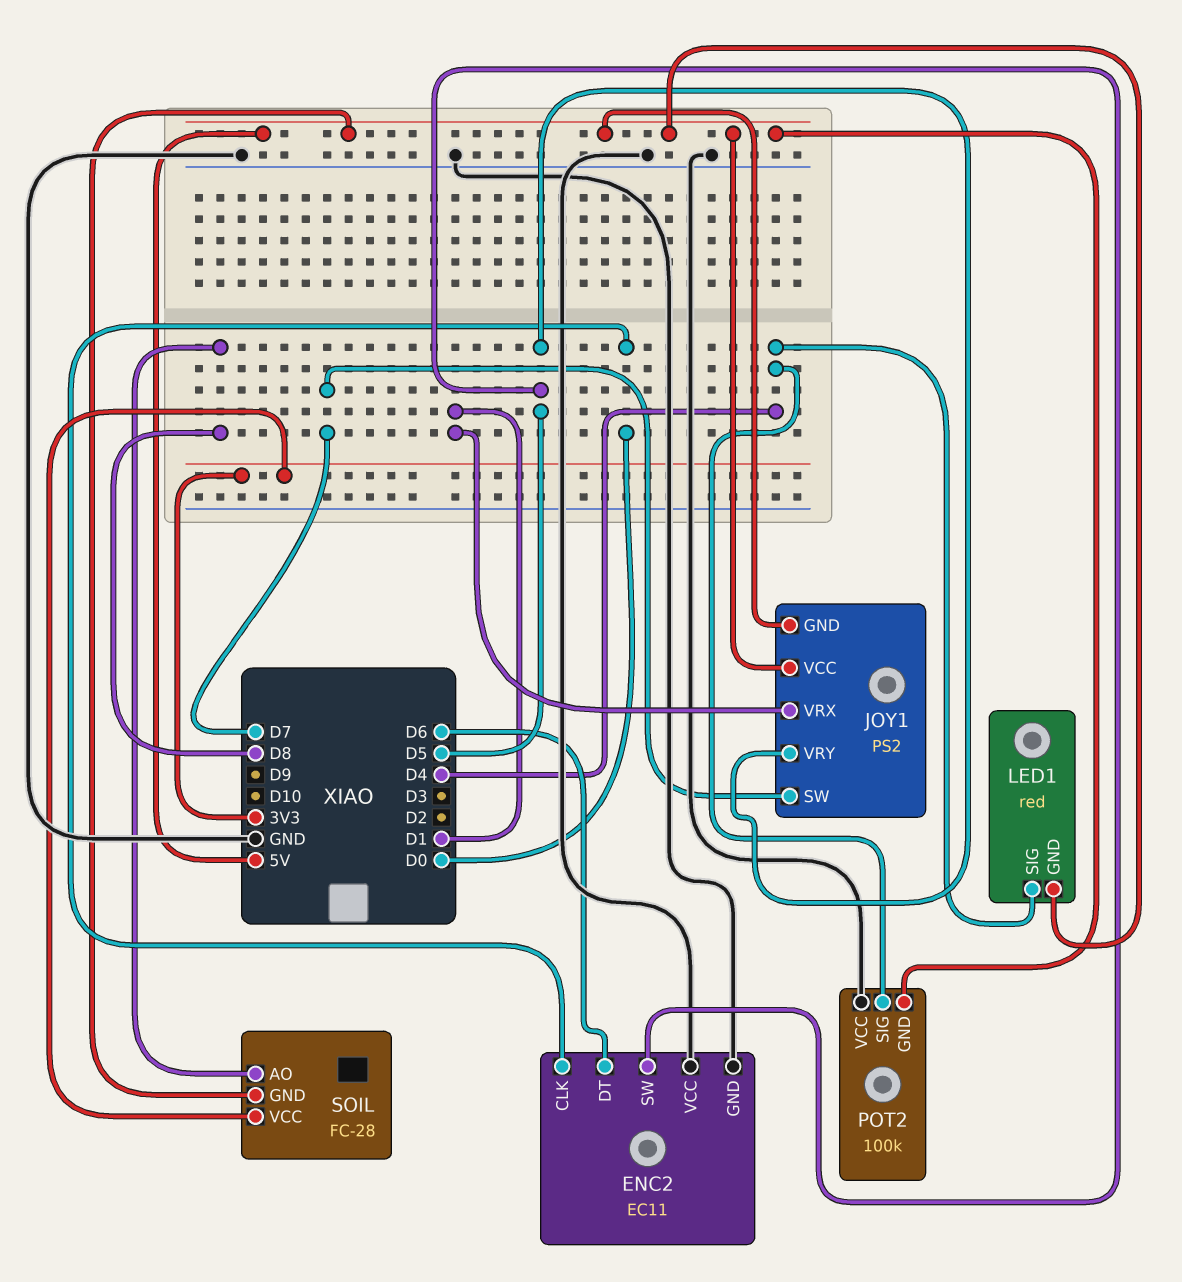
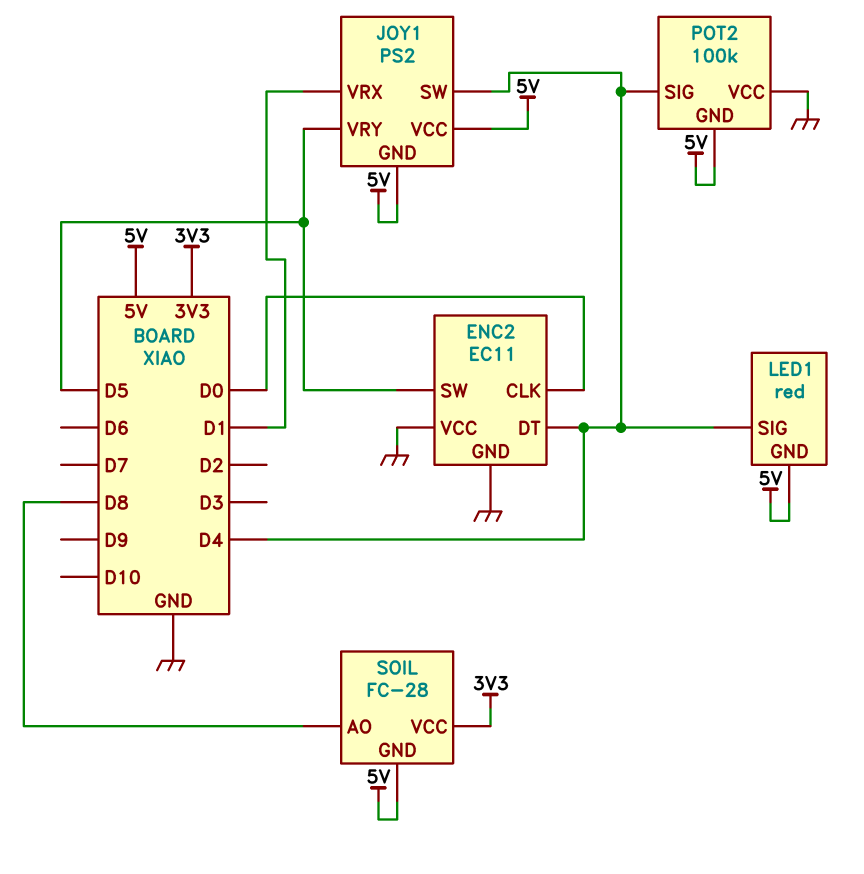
ENC2 pin DT: D6 -> D4
JOY1 pin SW: D7 -> D4

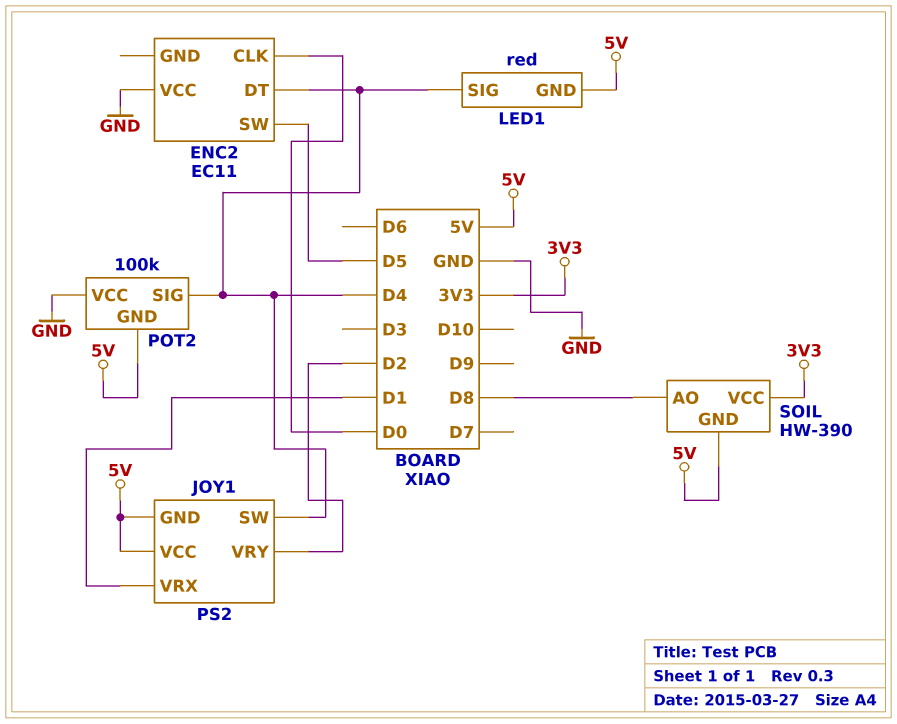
ENC2 pin GND: GND -> none
JOY1 pin VRY: D5 -> D2
SOIL: FC-28 -> HW-390

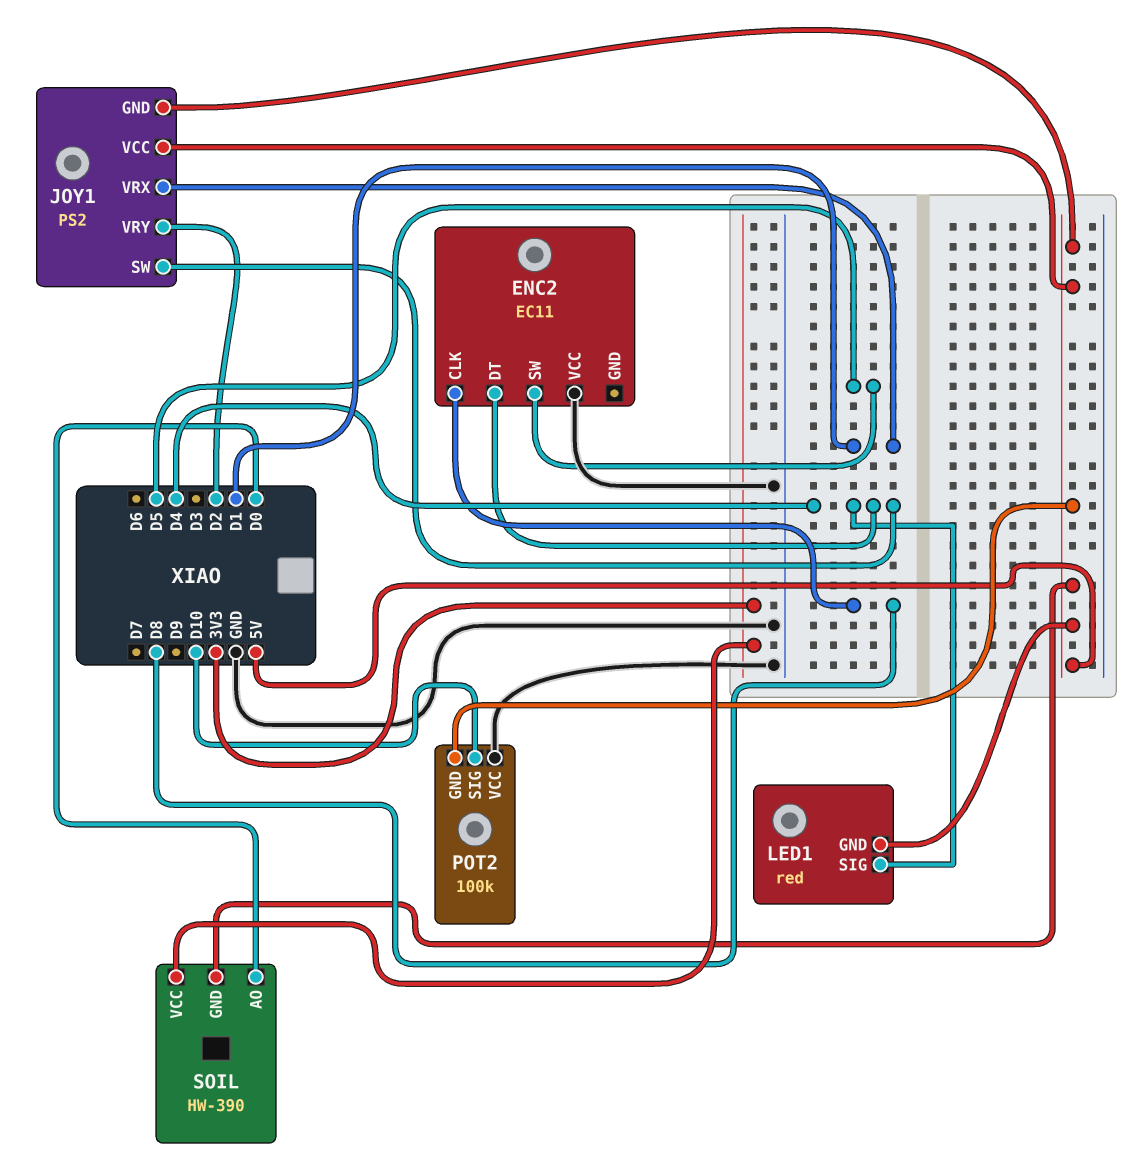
ENC2 pin CLK: D0 -> D8
POT2 pin SIG: D4 -> D10
SOIL pin AO: D8 -> D0

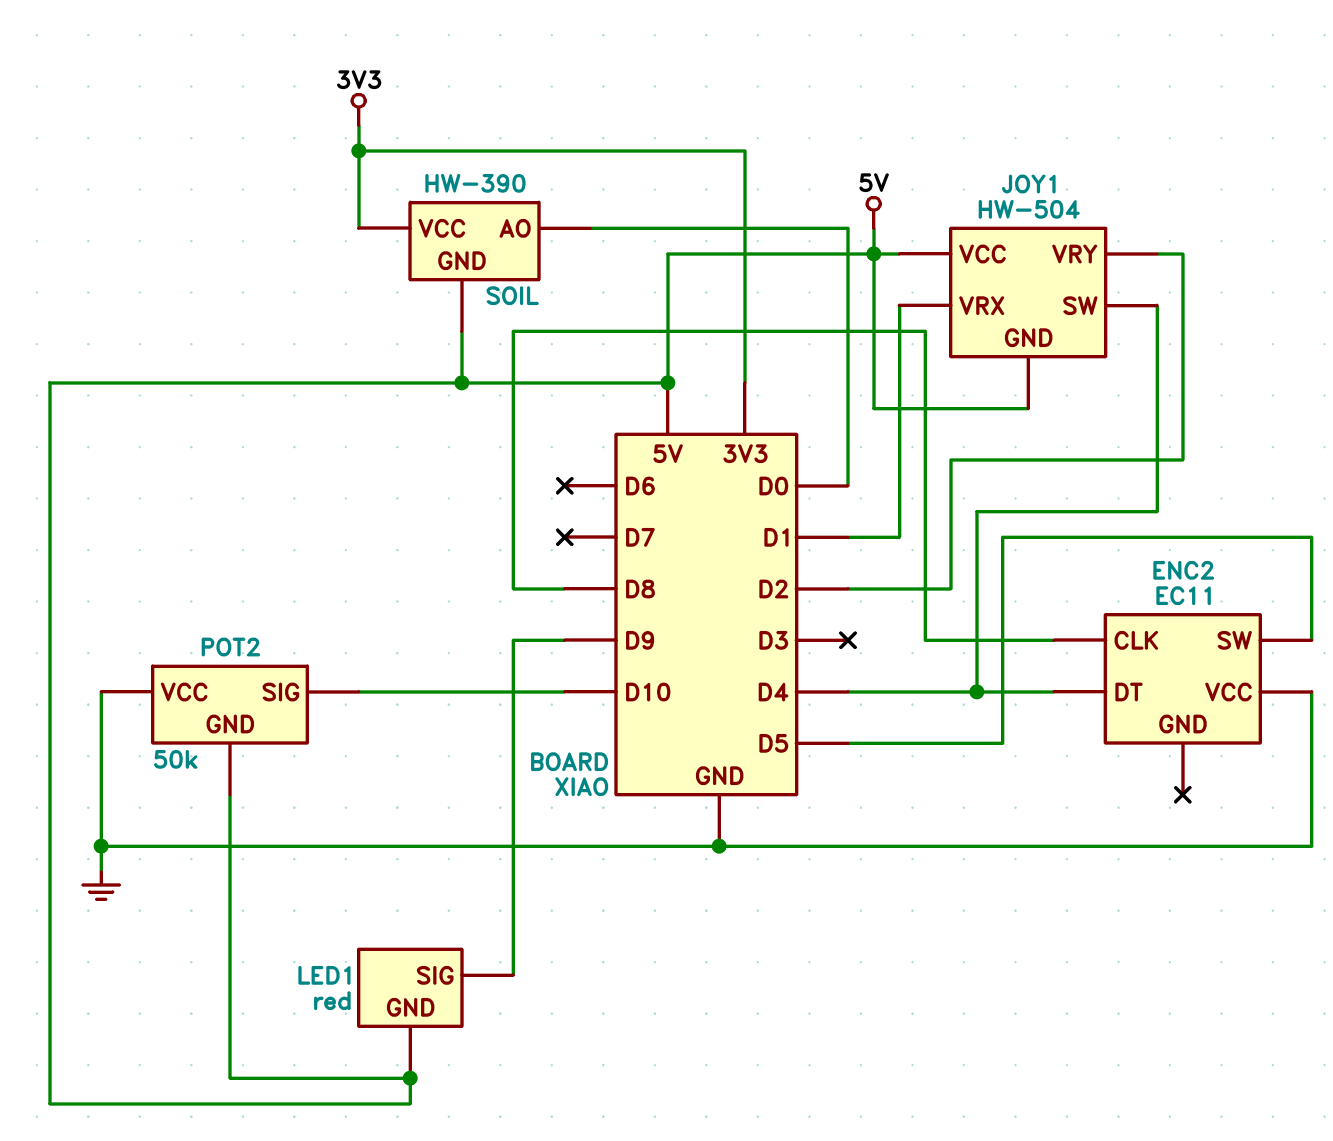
JOY1: PS2 -> HW-504
LED1 pin SIG: D4 -> D9
POT2: 100k -> 50k

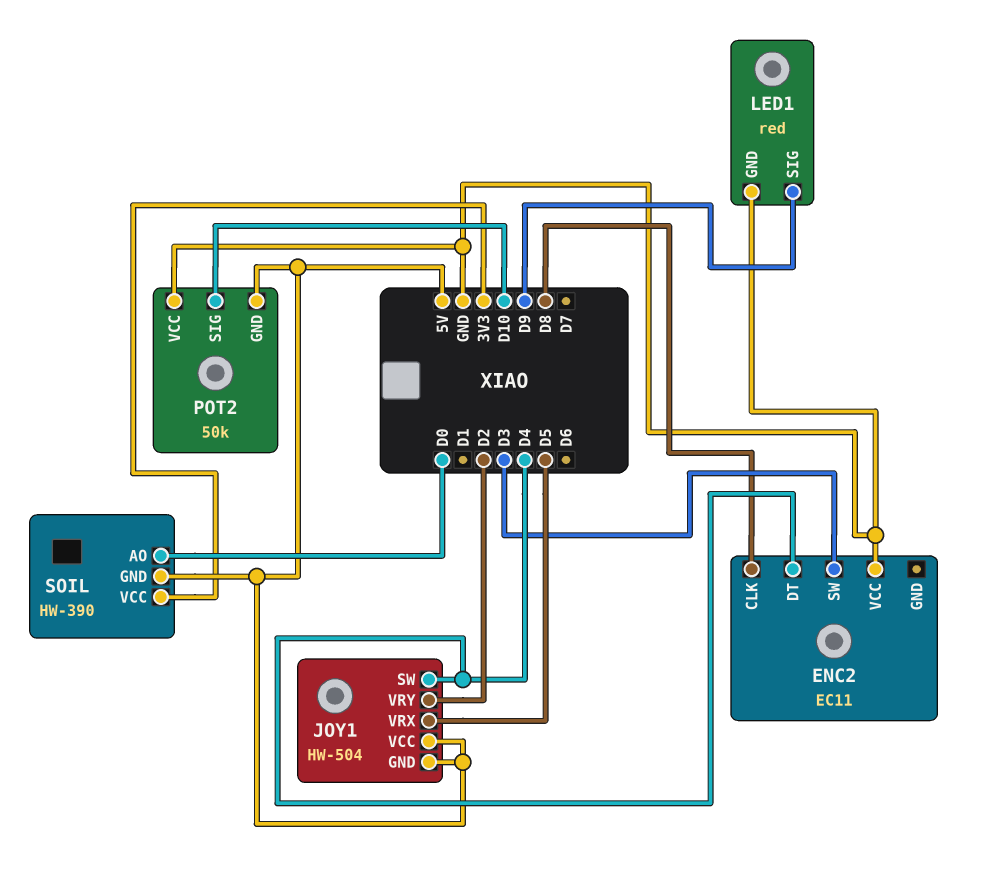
ENC2 pin SW: D5 -> D3
JOY1 pin VRX: D1 -> D5
LED1 pin GND: 5V -> GND

